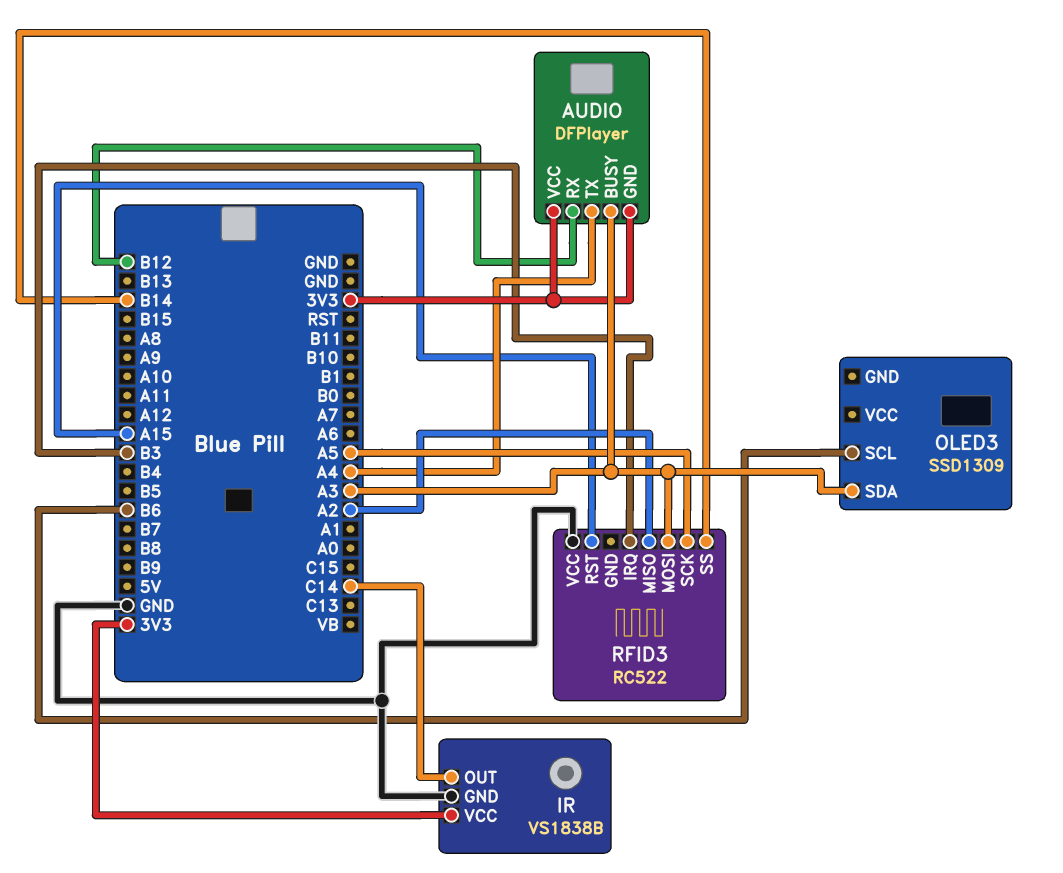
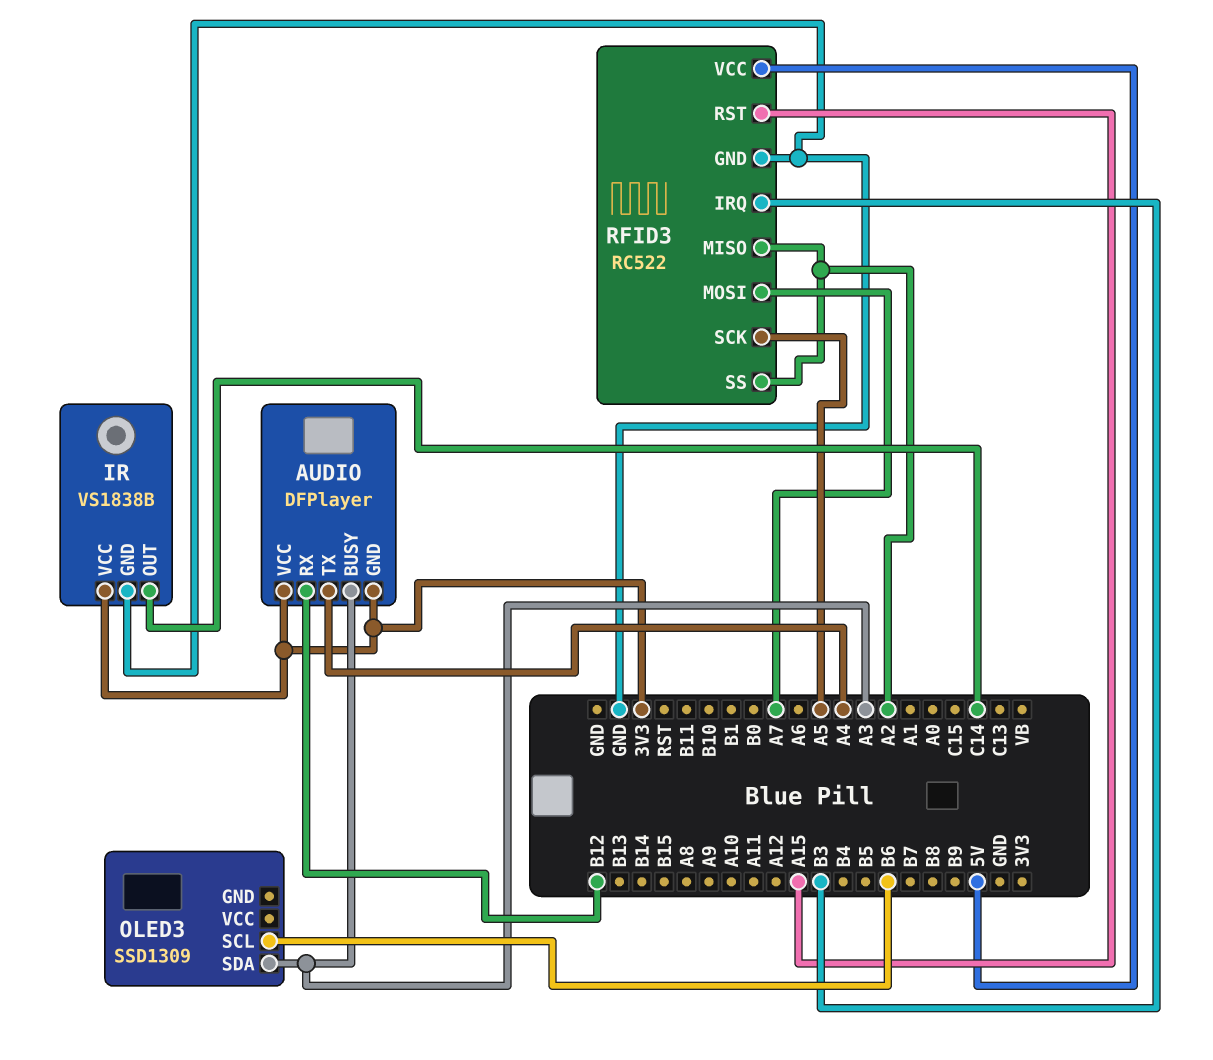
RFID3 pin GND: none -> GND
RFID3 pin MOSI: A3 -> A7
RFID3 pin SS: B14 -> A2
RFID3 pin VCC: GND -> 5V

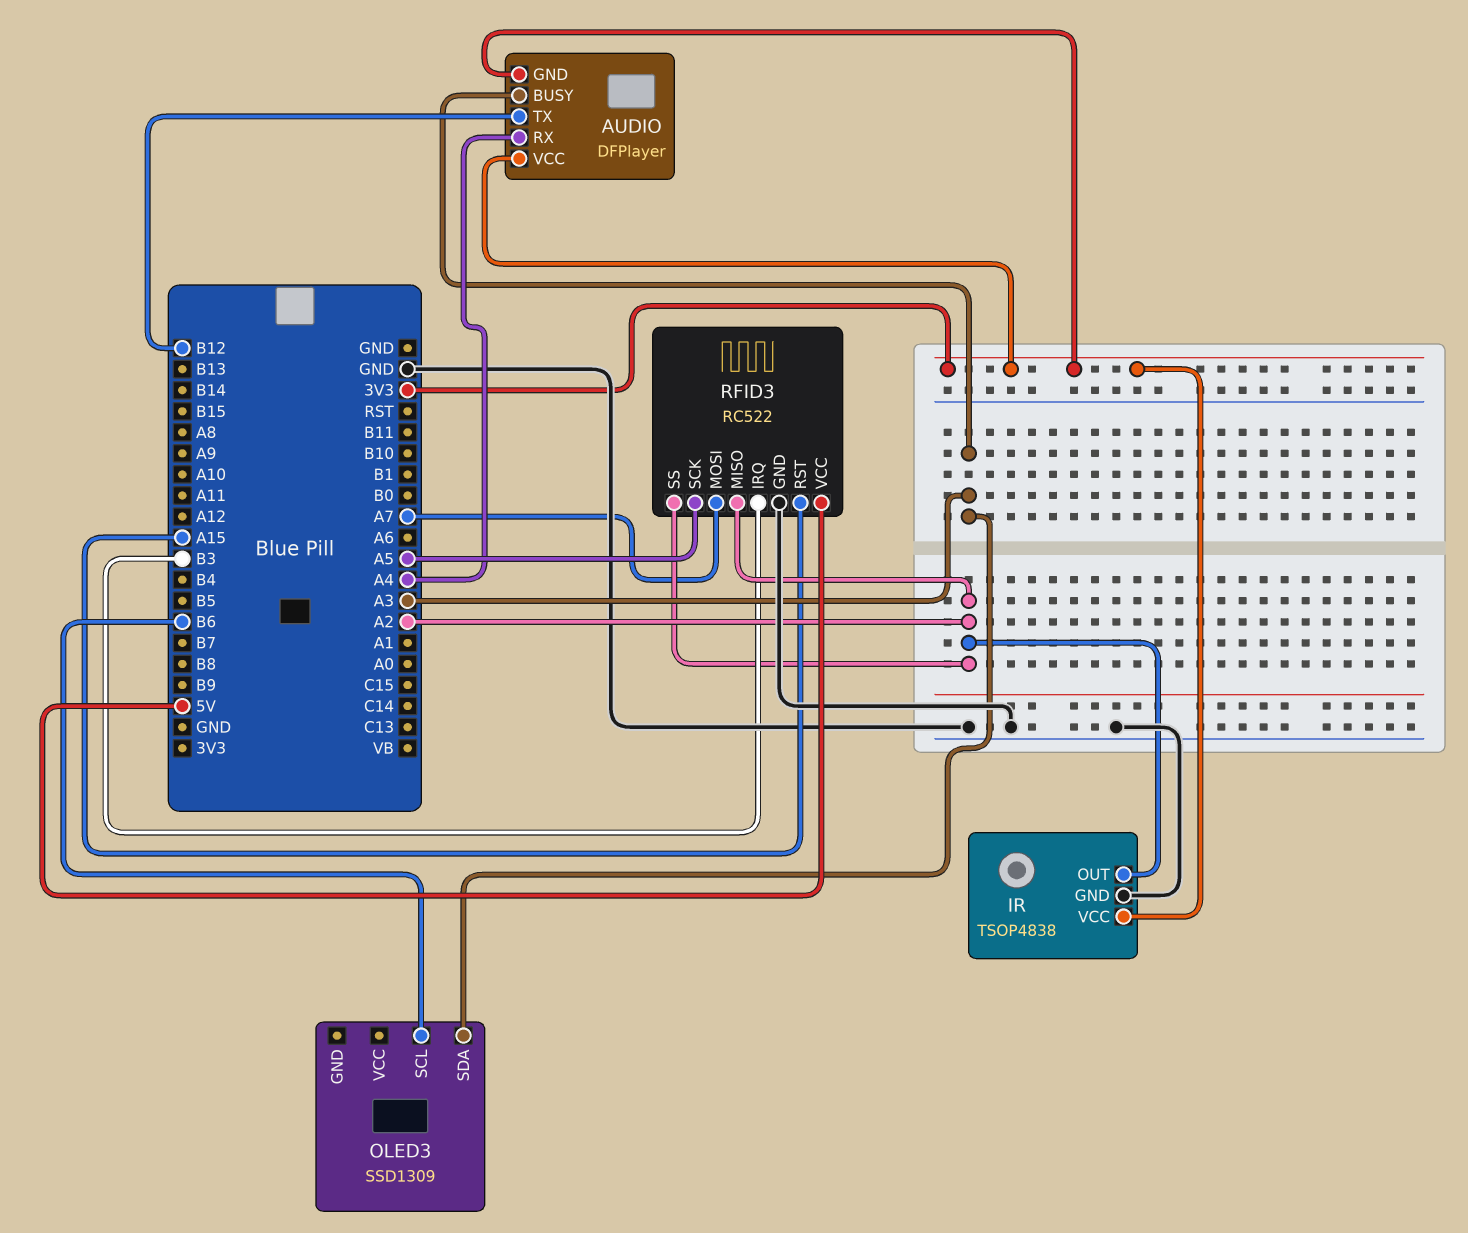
AUDIO pin RX: B12 -> A4
AUDIO pin TX: A4 -> B12
IR: VS1838B -> TSOP4838
IR pin OUT: C14 -> A2

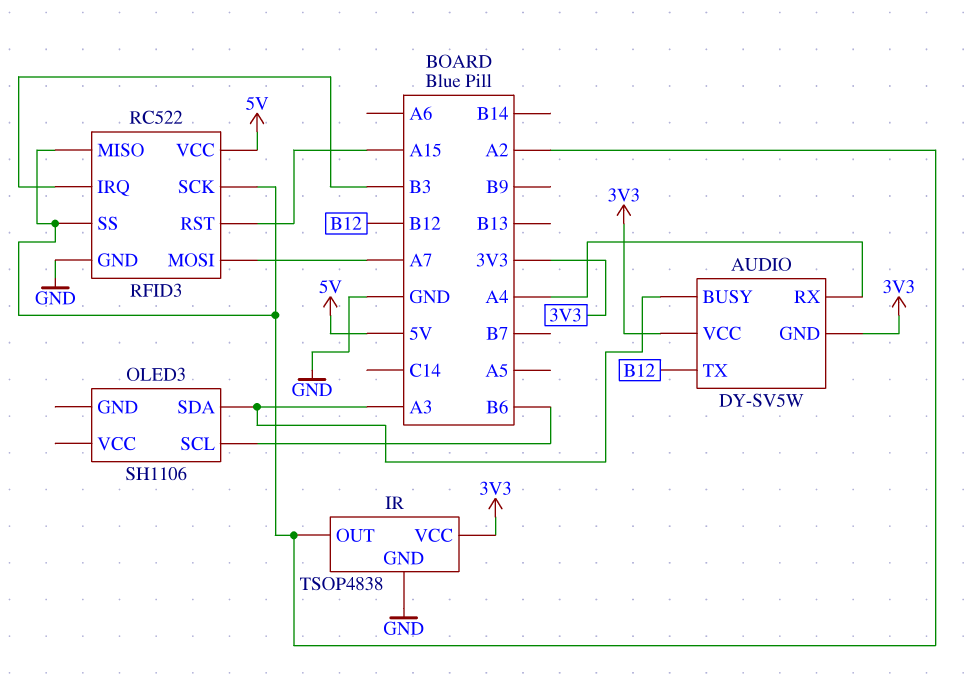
AUDIO: DFPlayer -> DY-SV5W
OLED3: SSD1309 -> SH1106
RFID3 pin SCK: A5 -> A2

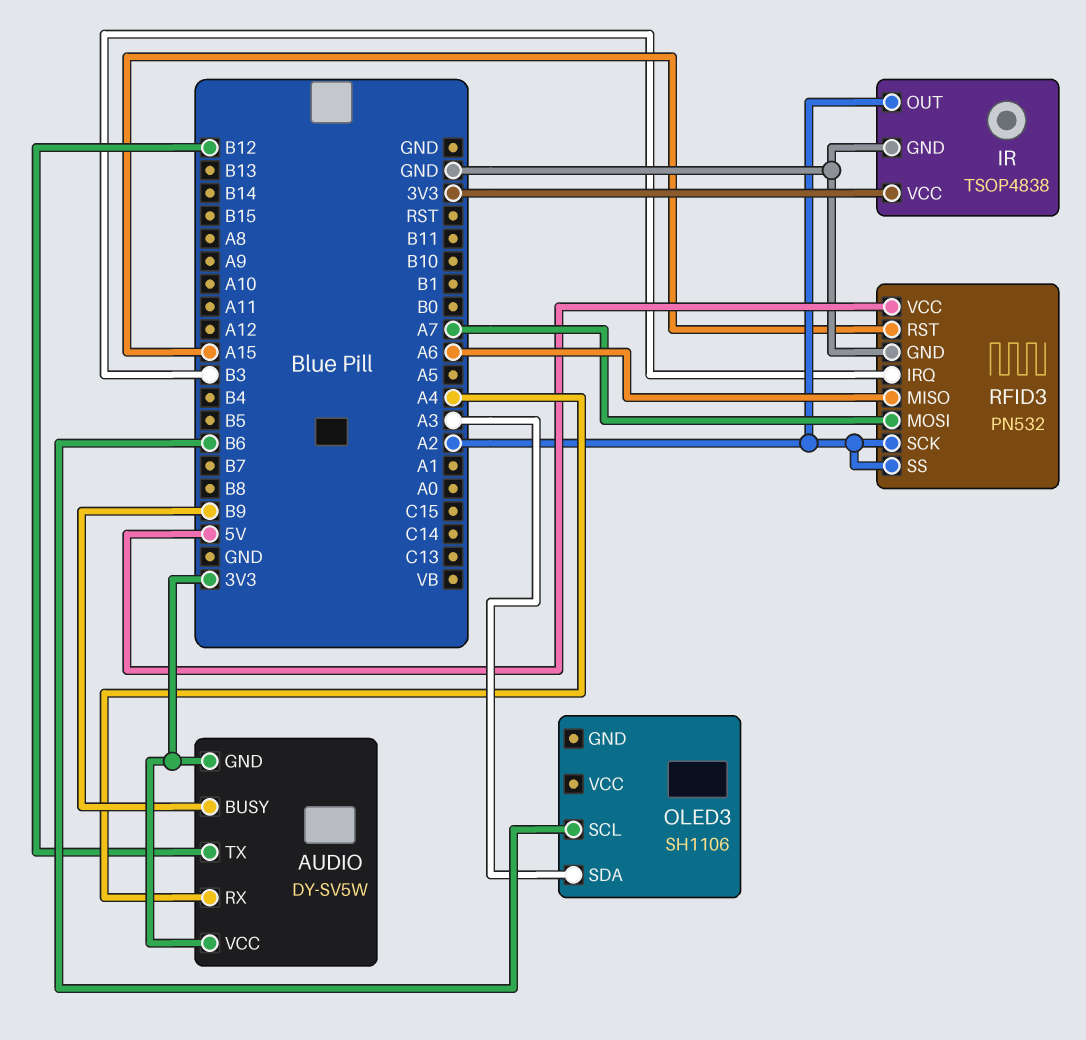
AUDIO pin BUSY: A3 -> B9
RFID3: RC522 -> PN532
RFID3 pin MISO: A2 -> A6

